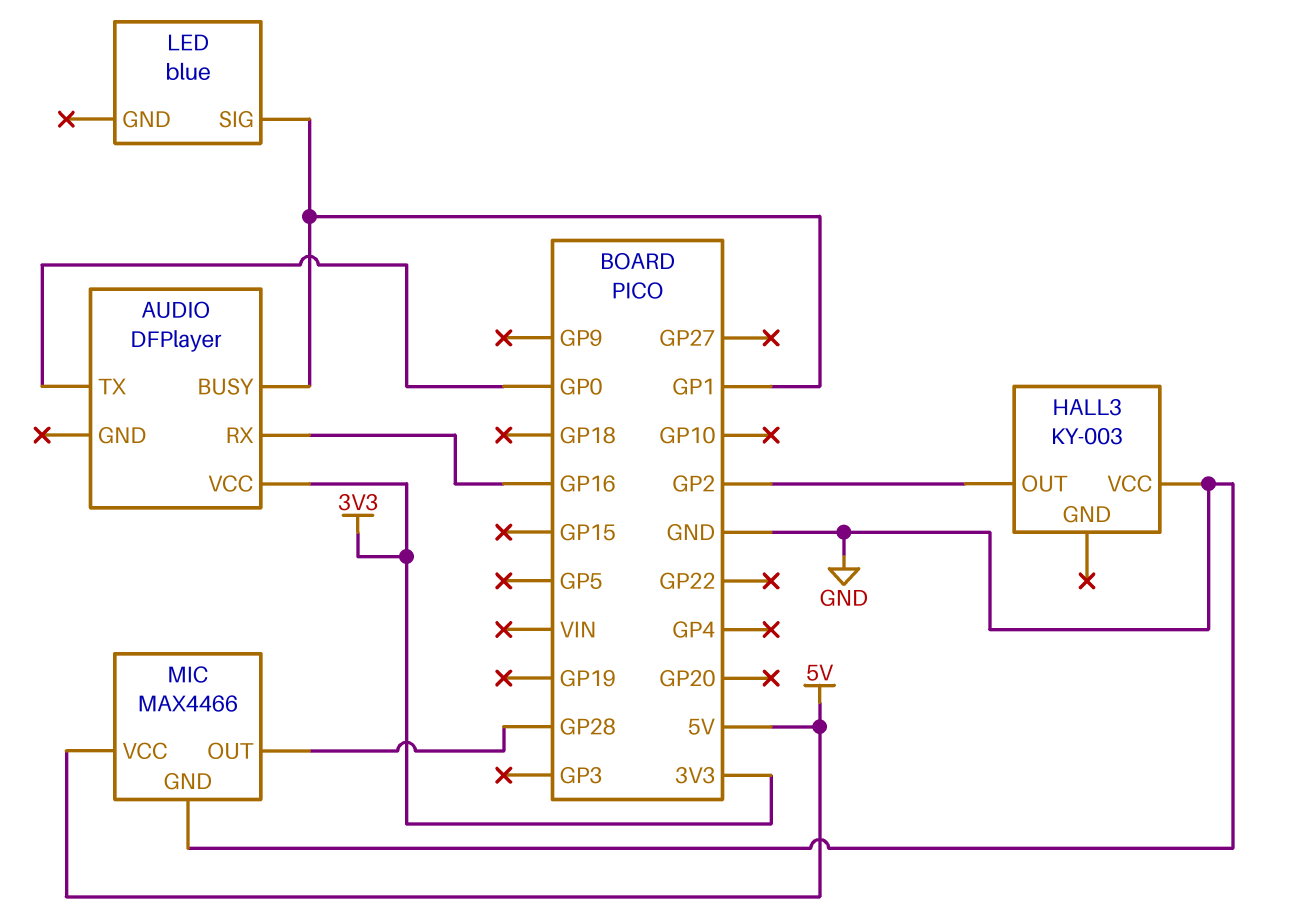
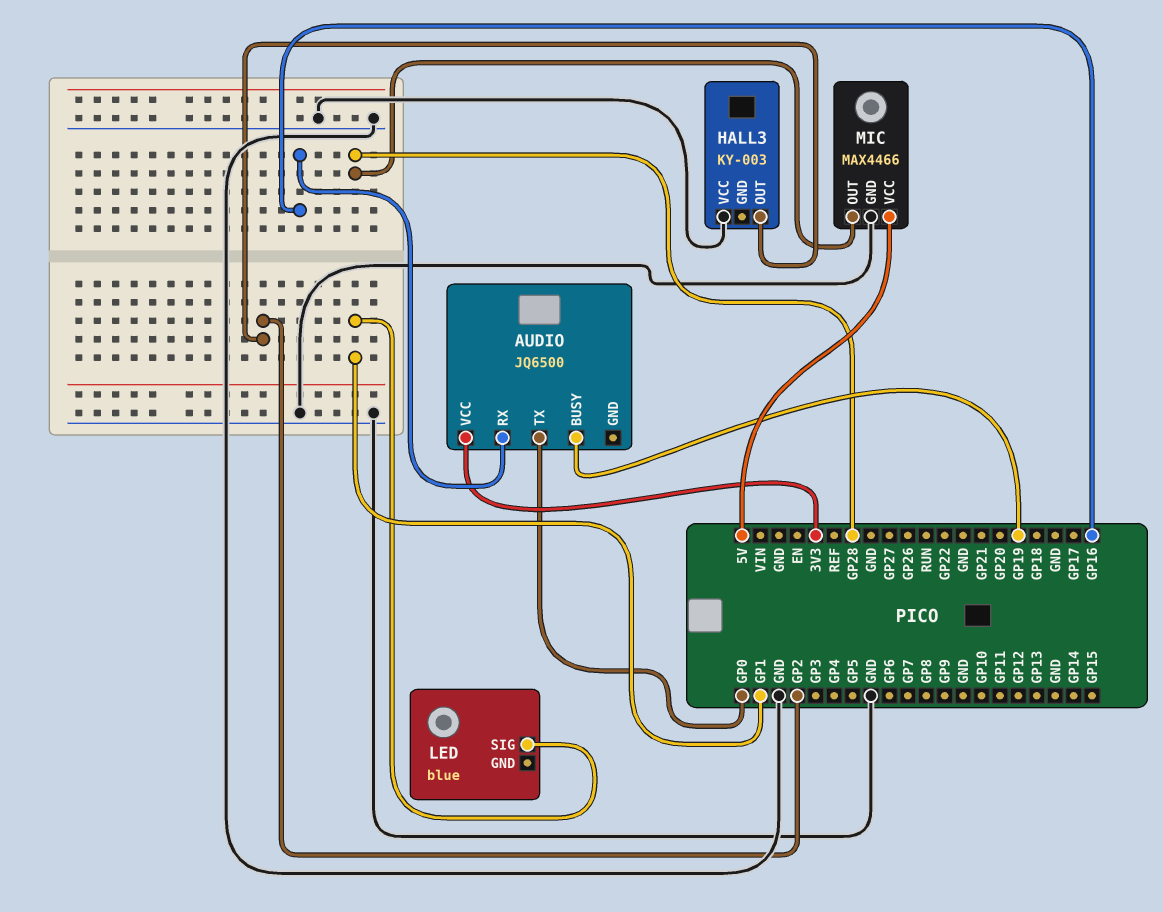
AUDIO: DFPlayer -> JQ6500
AUDIO pin BUSY: GP1 -> GP19

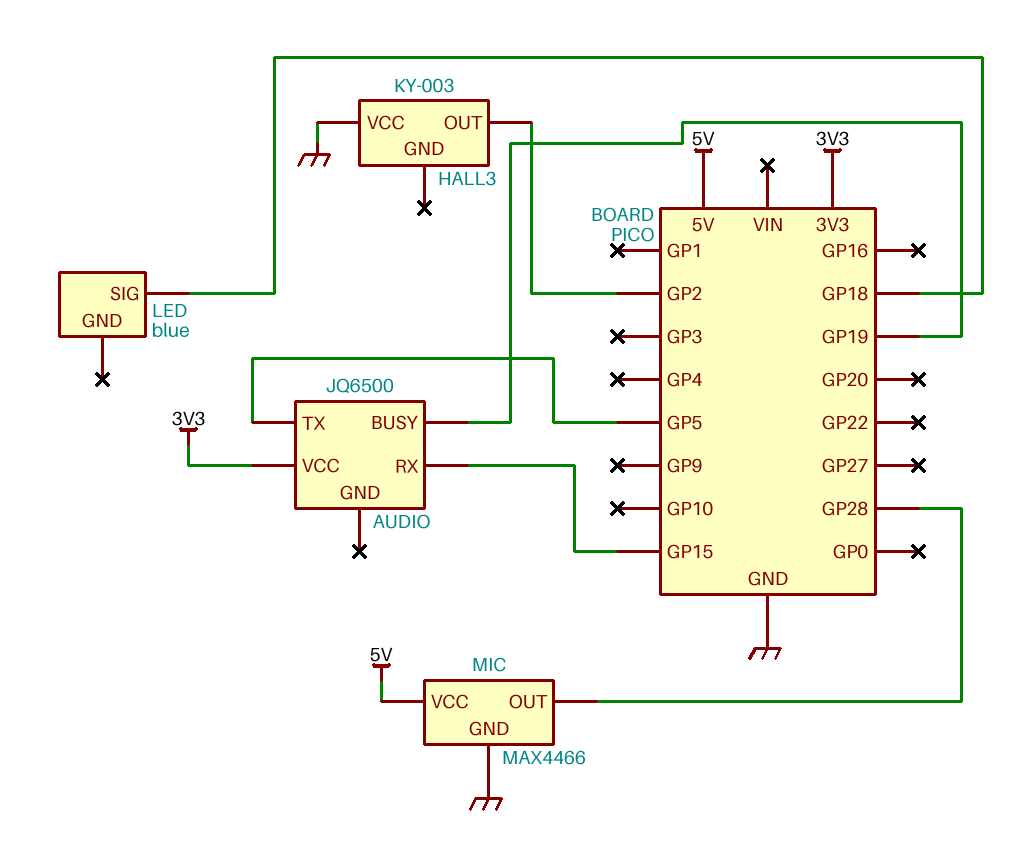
AUDIO pin RX: GP16 -> GP15
AUDIO pin TX: GP0 -> GP5
LED pin SIG: GP1 -> GP18

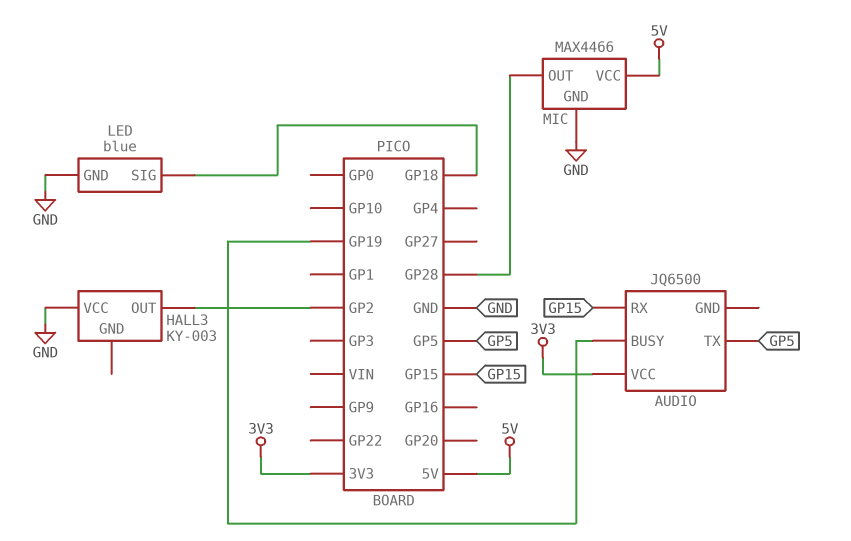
LED pin GND: none -> GND

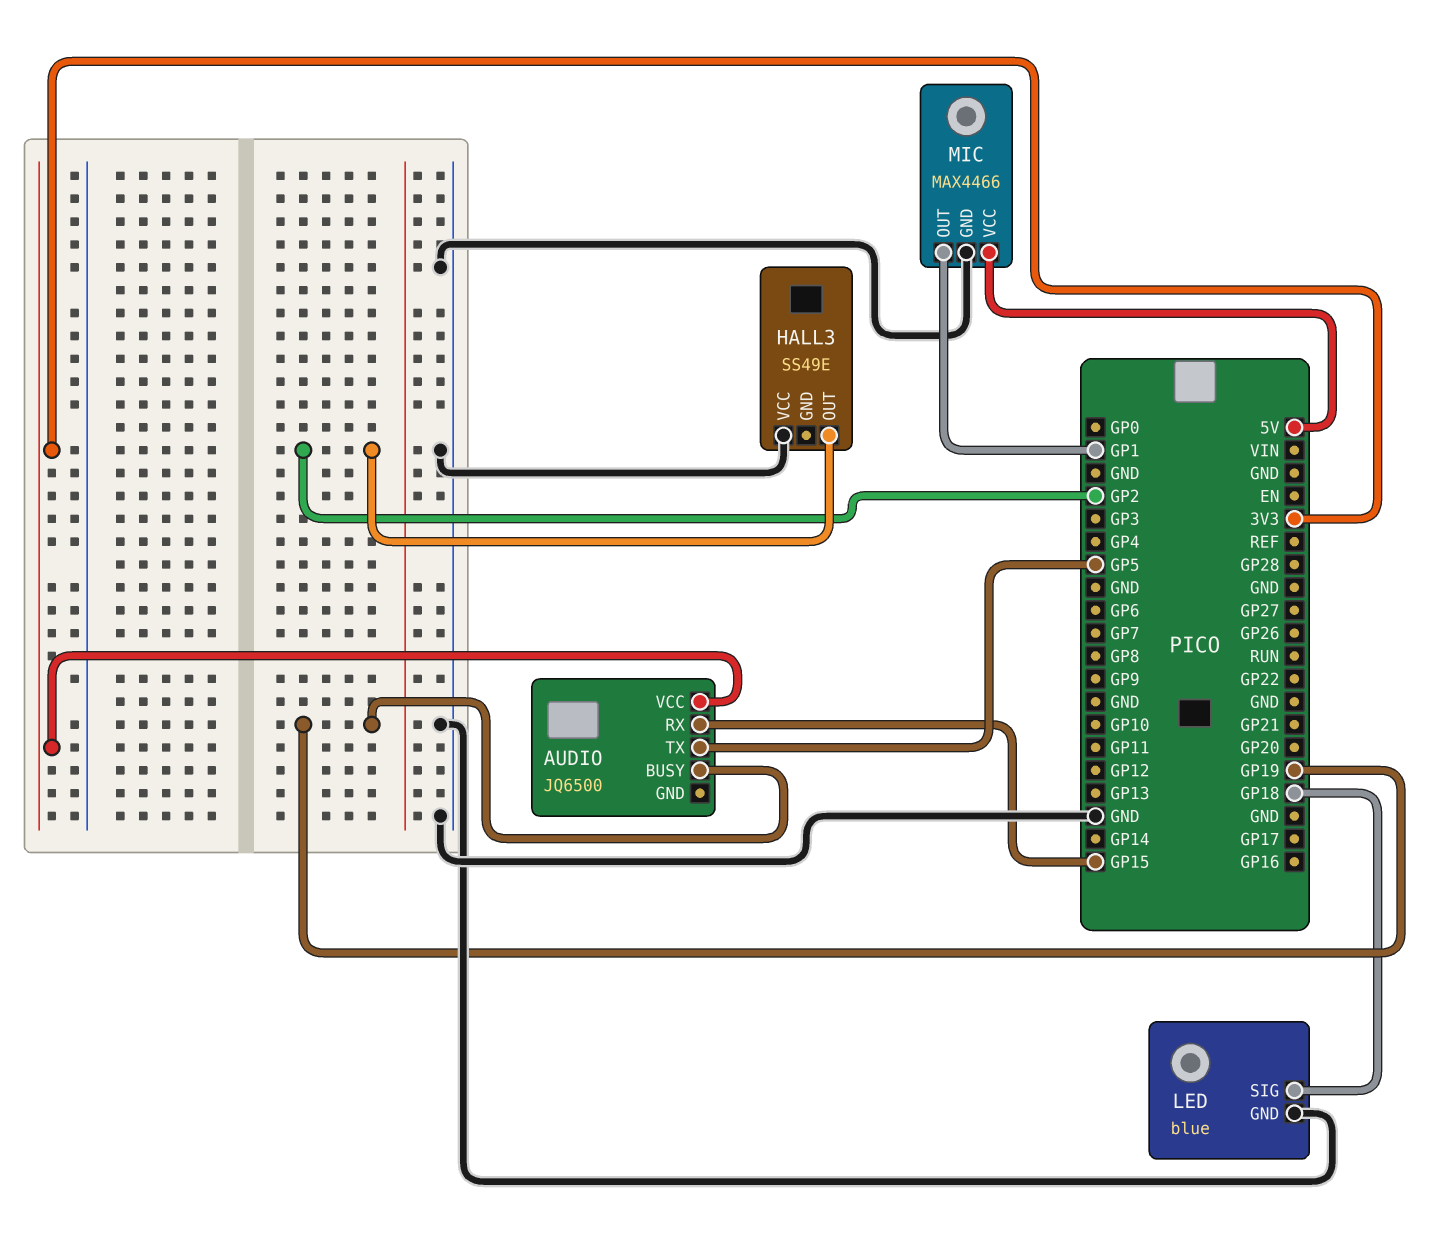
HALL3: KY-003 -> SS49E
MIC pin OUT: GP28 -> GP1

